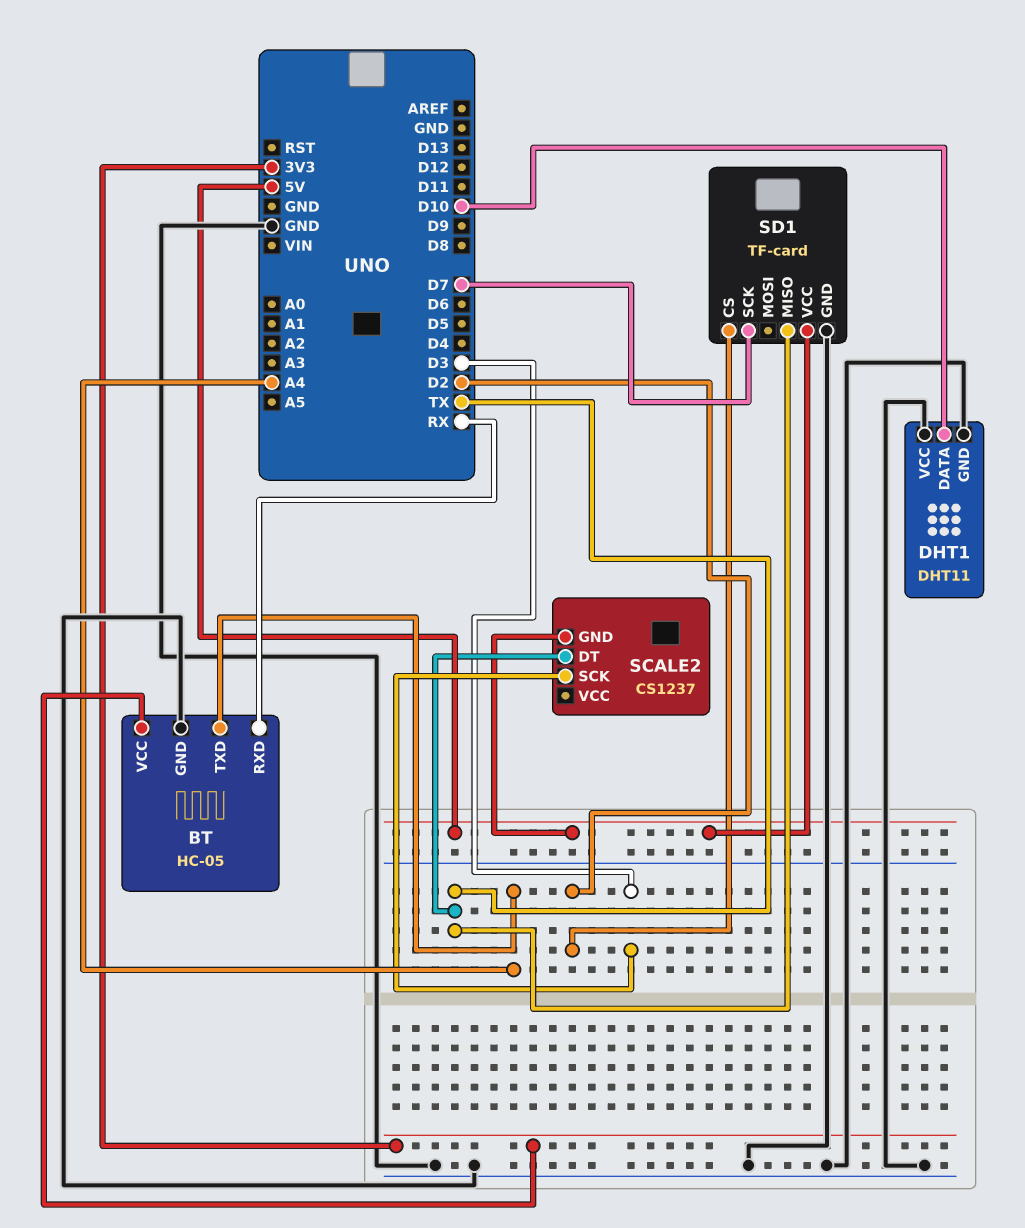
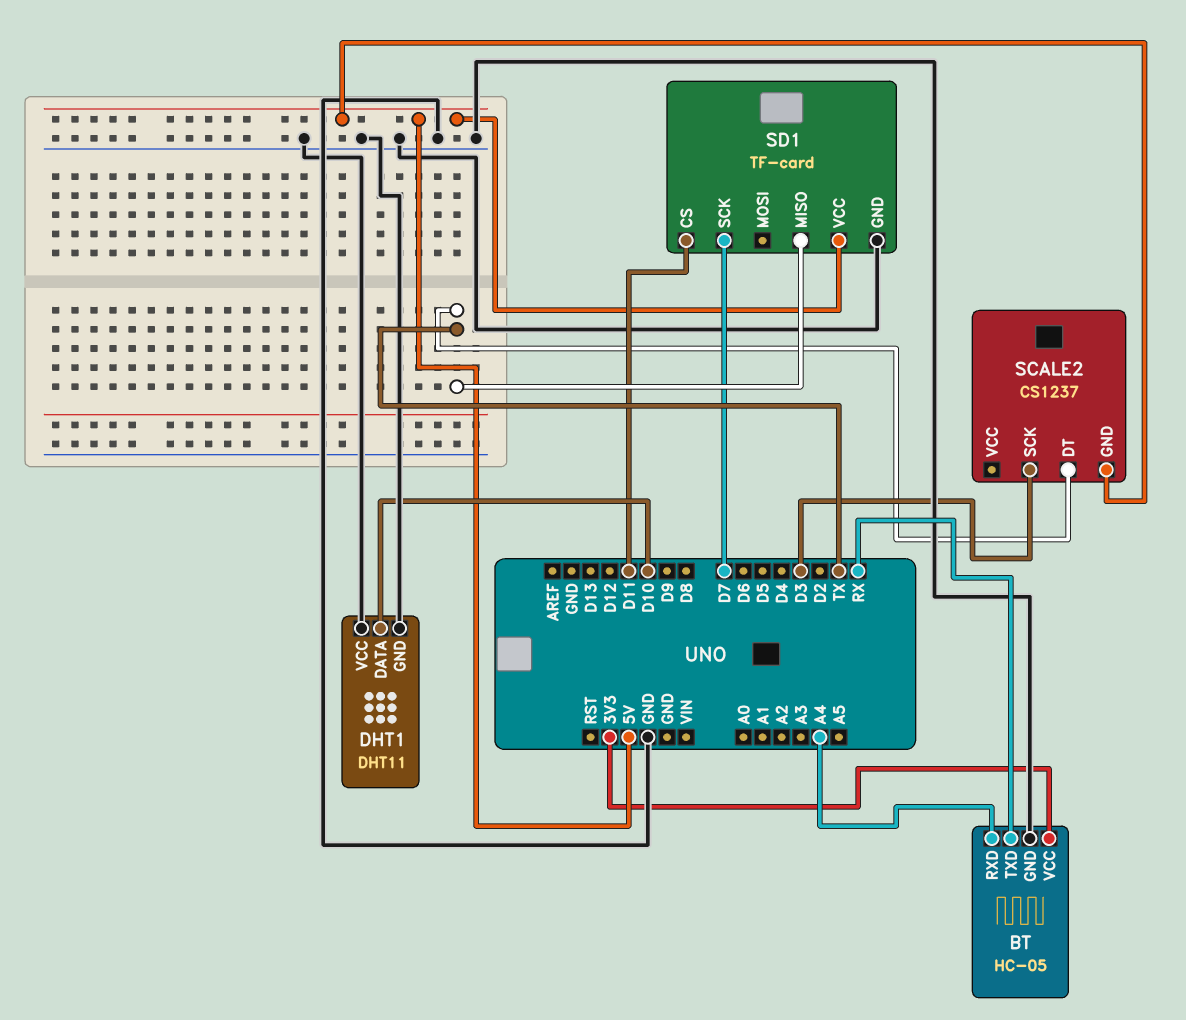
BT pin RXD: RX -> A4
BT pin TXD: A4 -> RX
SD1 pin CS: D2 -> D11

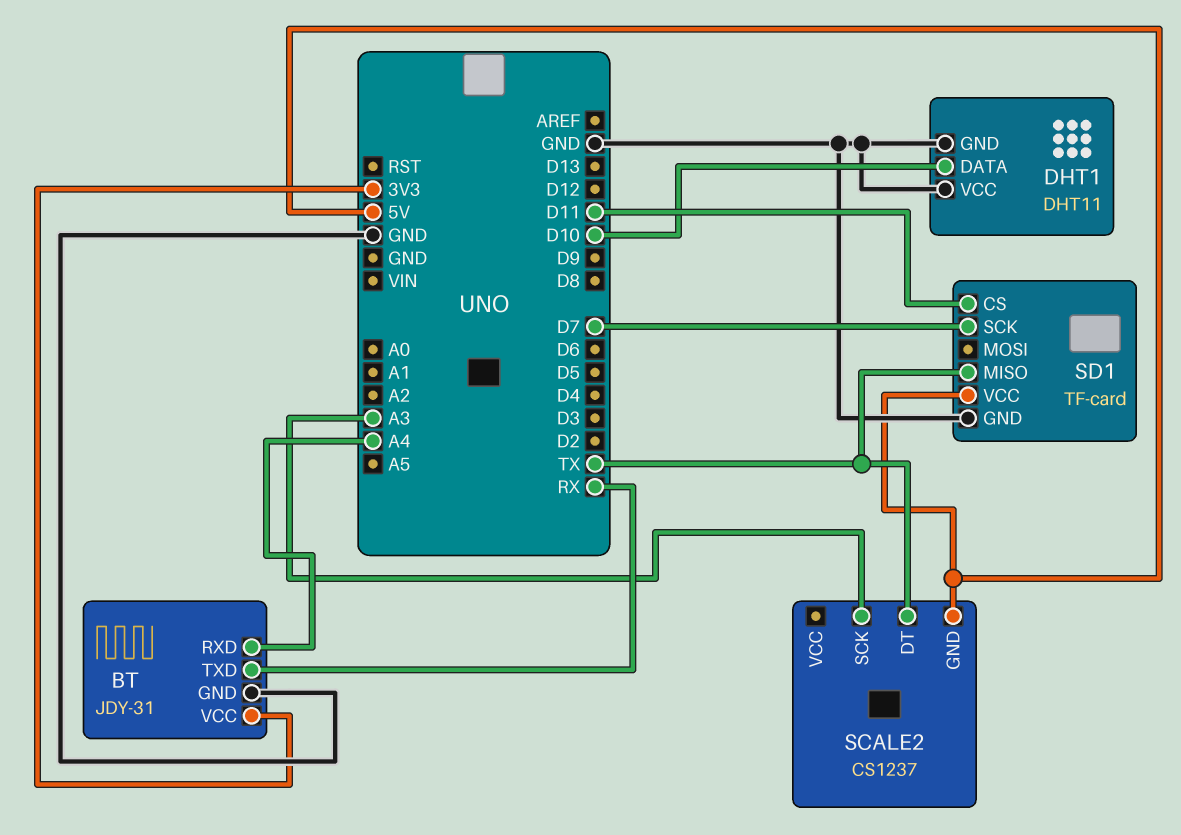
BT: HC-05 -> JDY-31
SCALE2 pin SCK: D3 -> A3

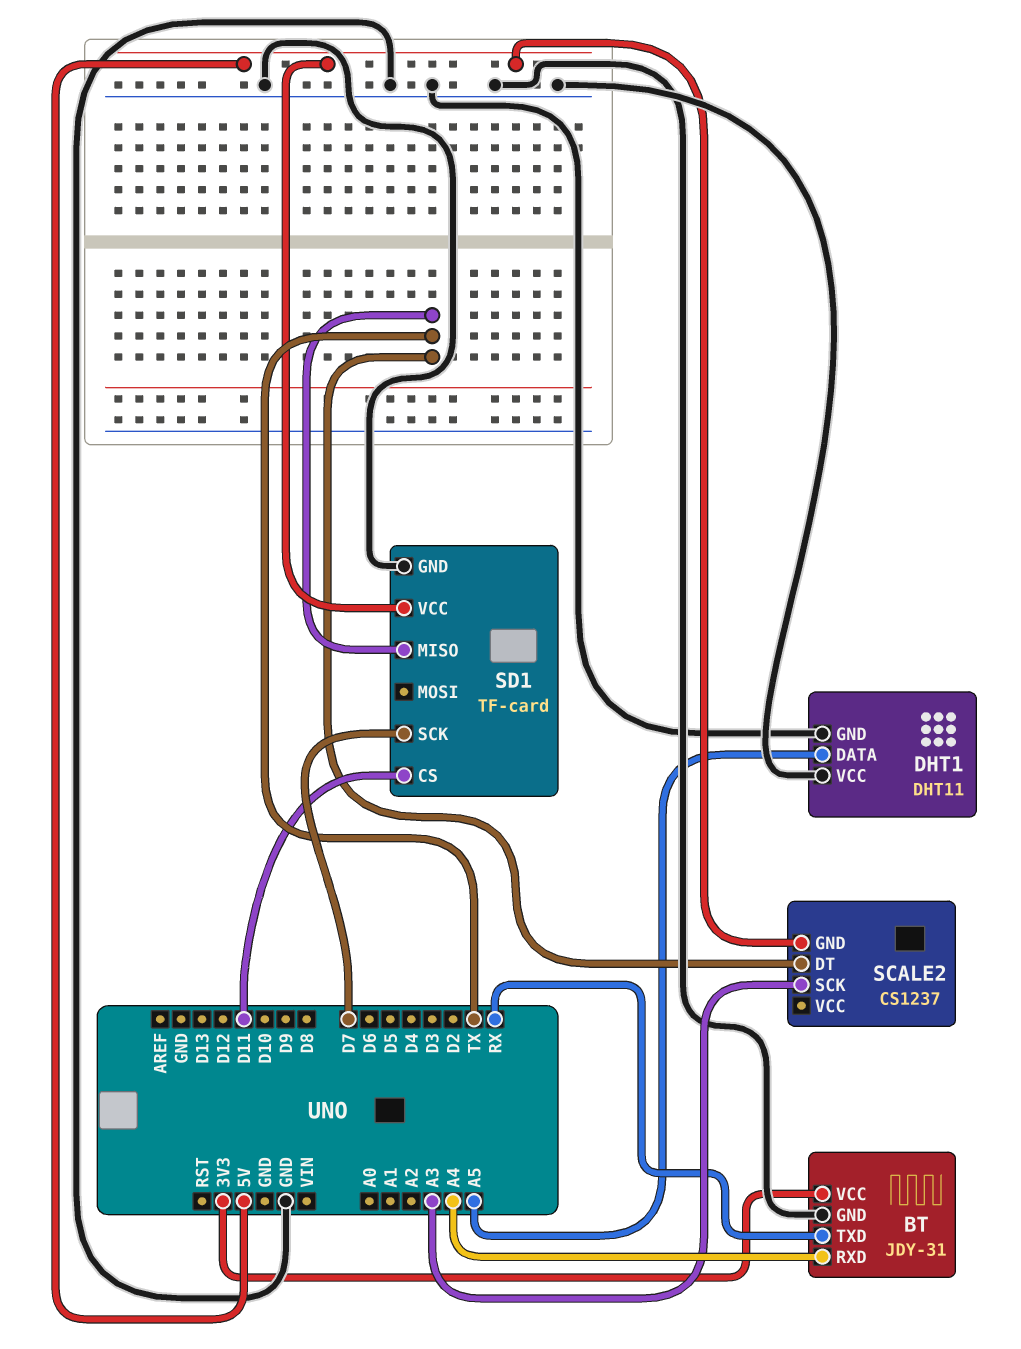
DHT1 pin DATA: D10 -> A5

